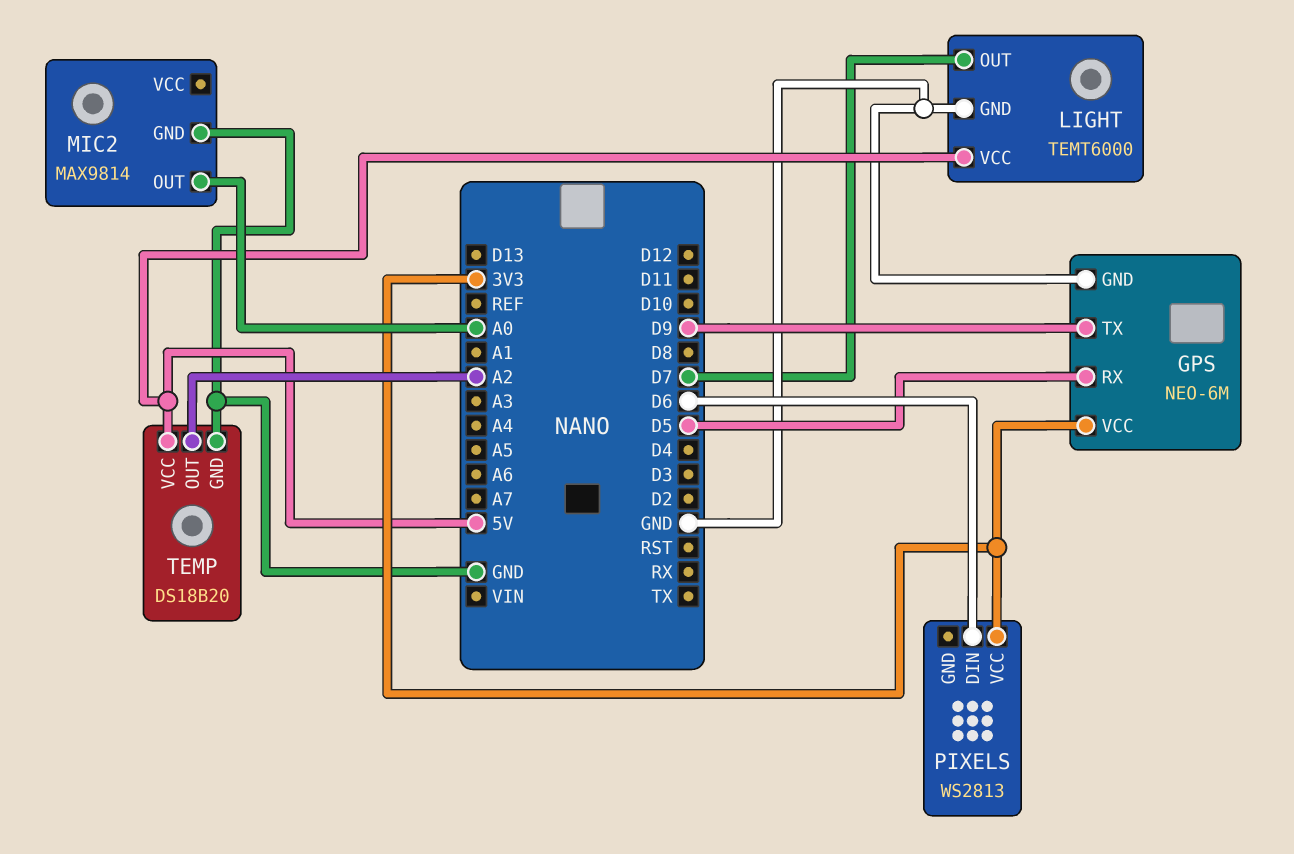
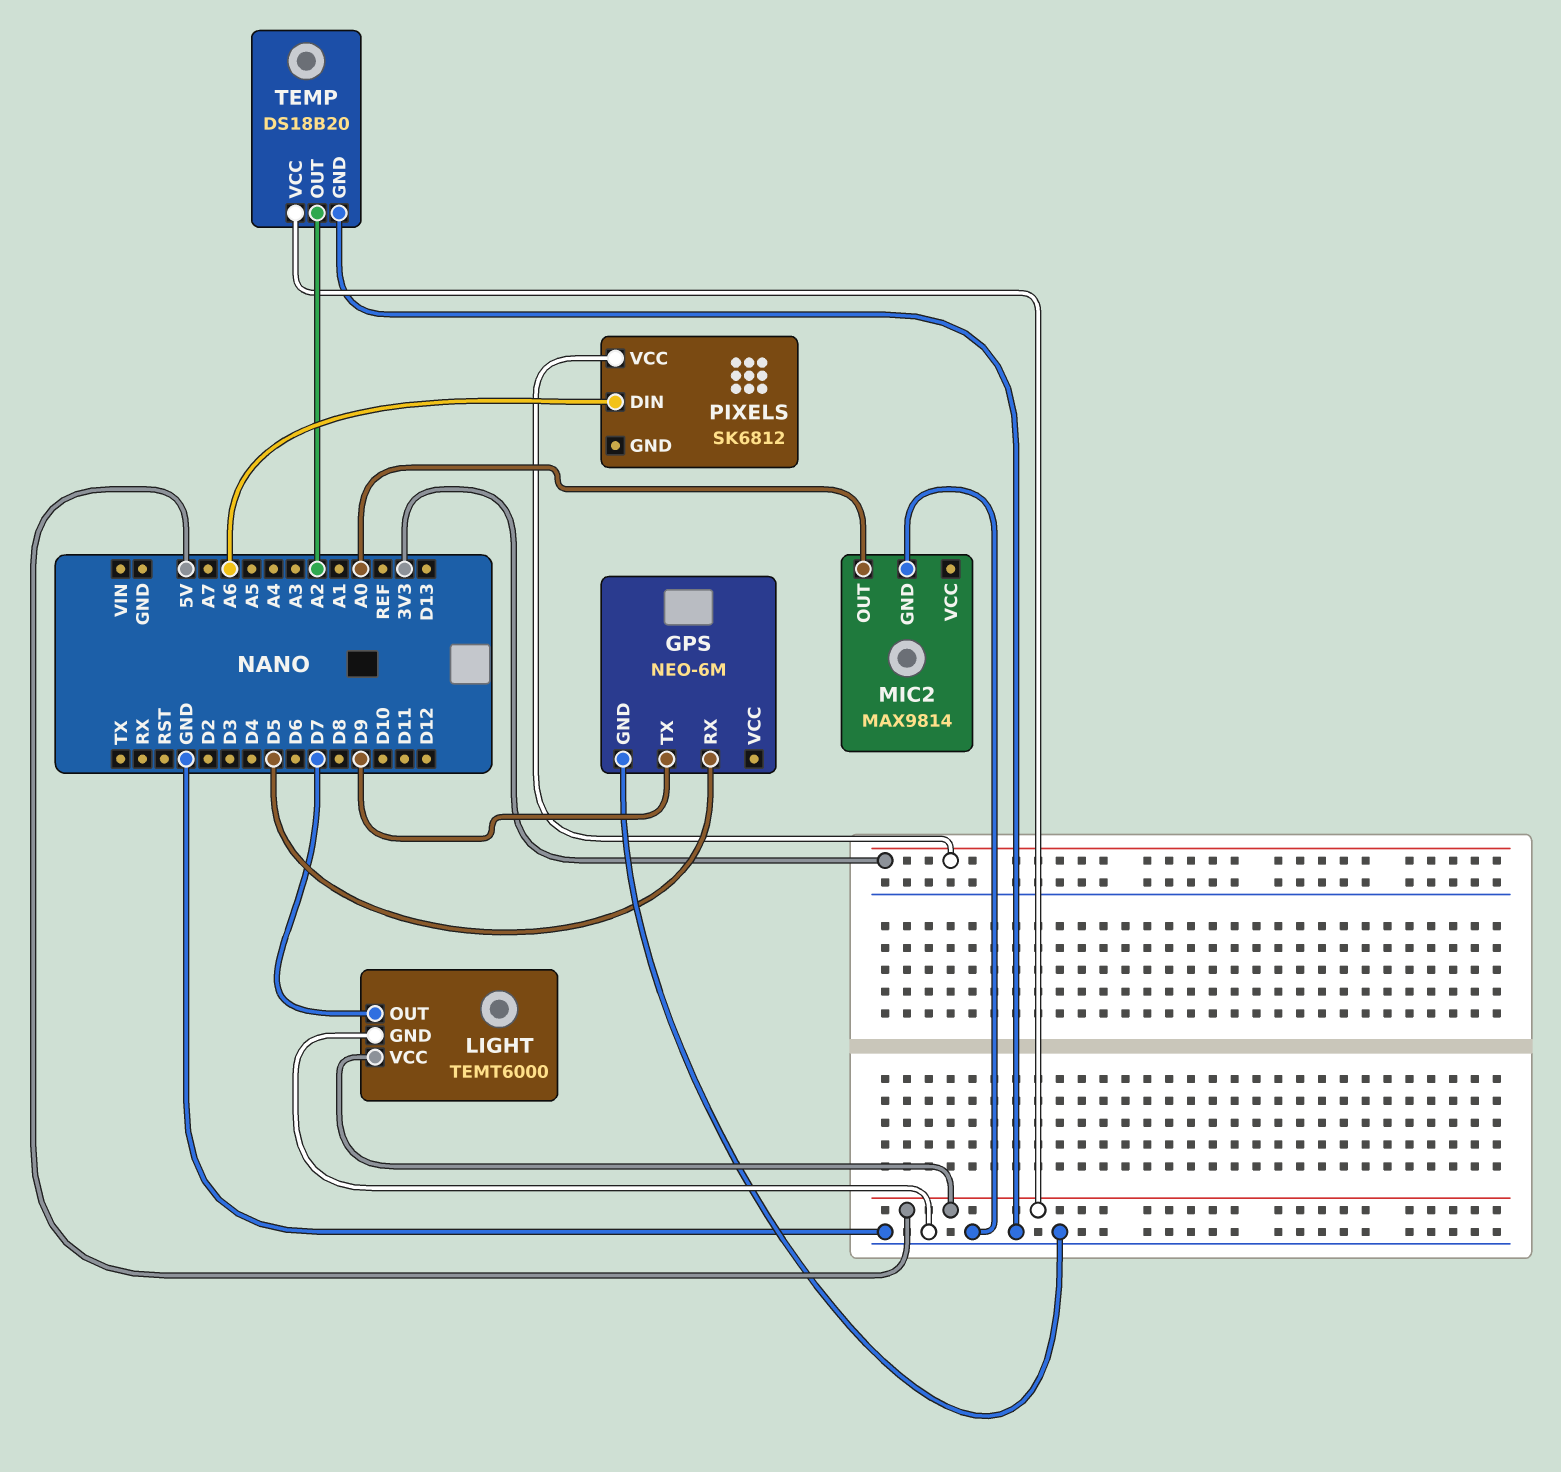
GPS pin VCC: 3V3 -> none
PIXELS: WS2813 -> SK6812
PIXELS pin DIN: D6 -> A6

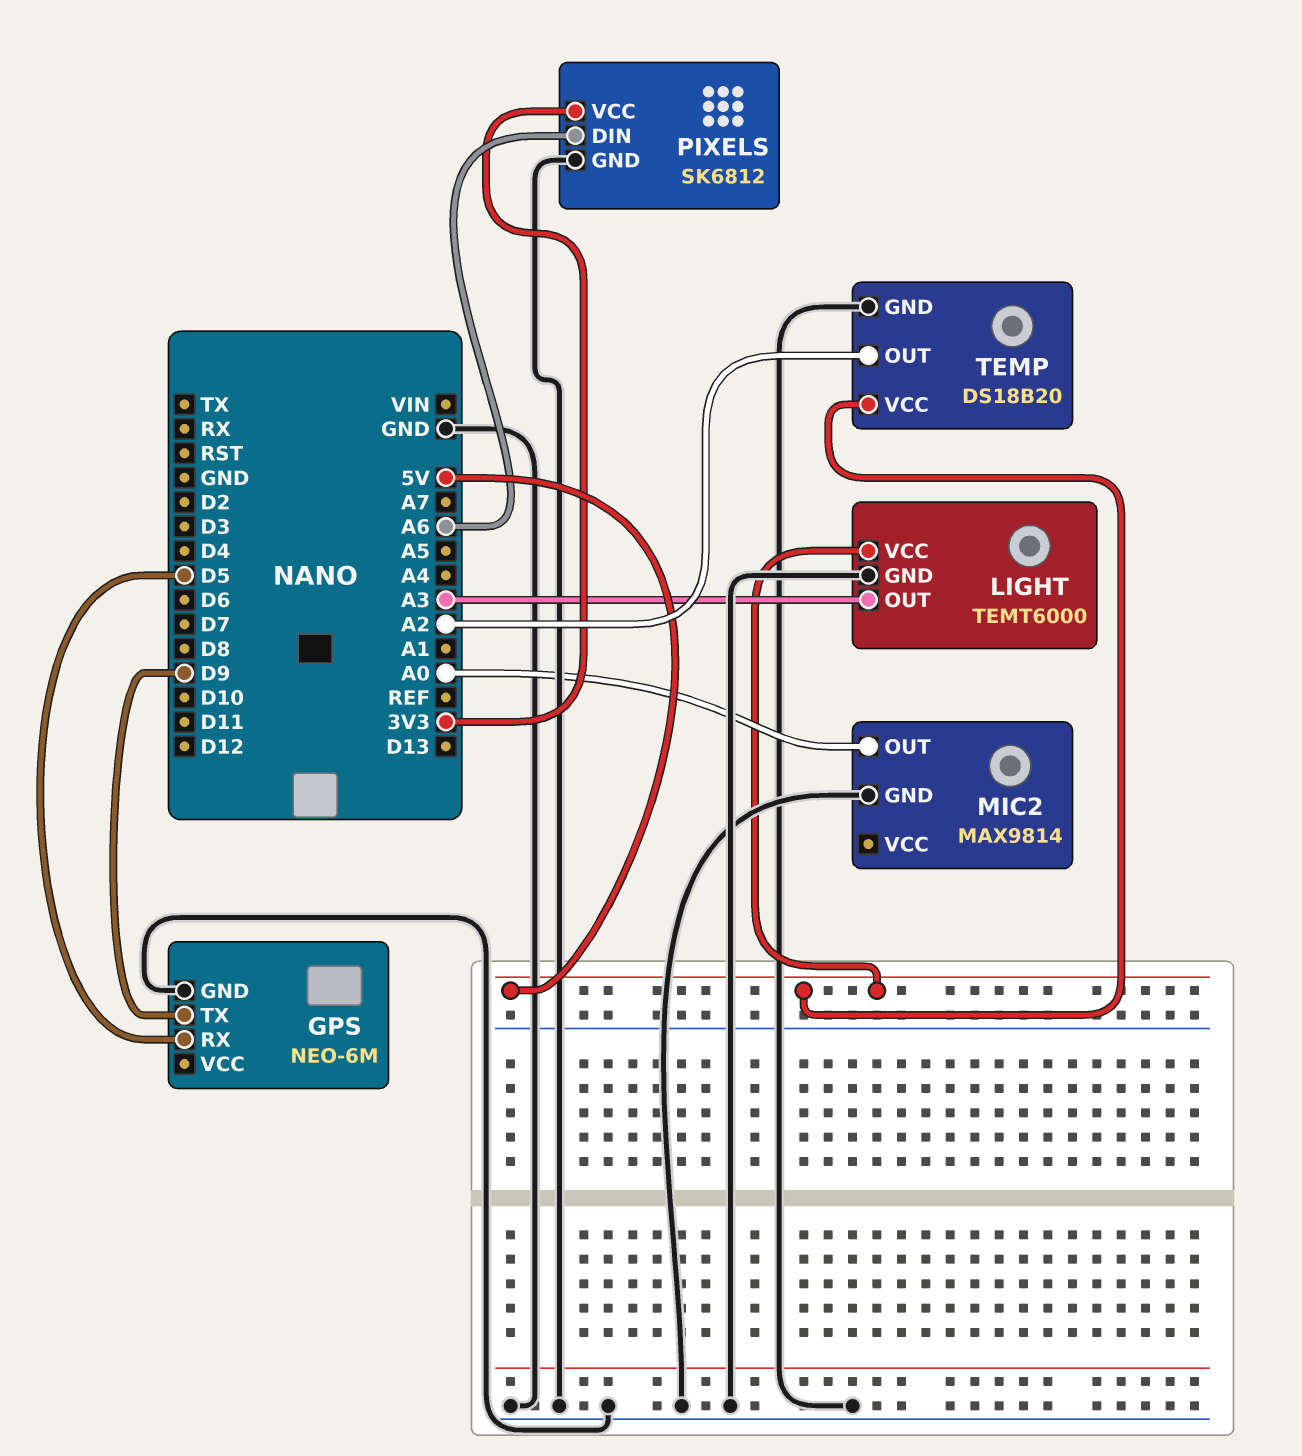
LIGHT pin OUT: D7 -> A3
PIXELS pin GND: none -> GND

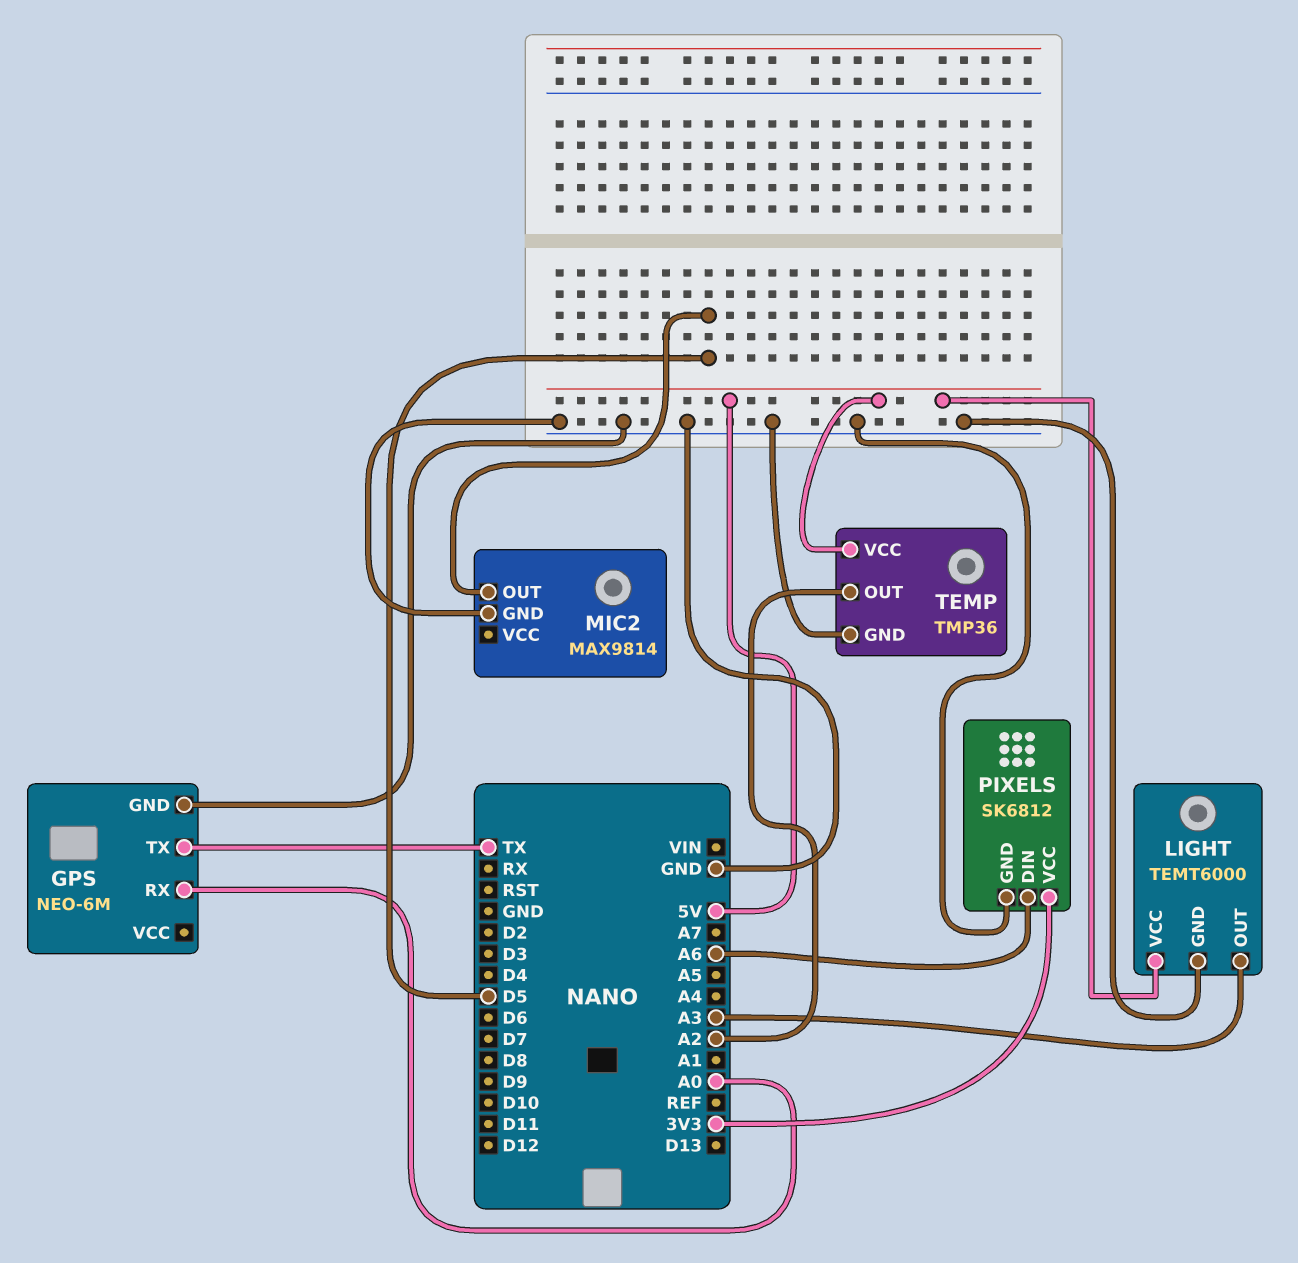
GPS pin RX: D5 -> A0
GPS pin TX: D9 -> TX
MIC2 pin OUT: A0 -> D5
TEMP: DS18B20 -> TMP36

